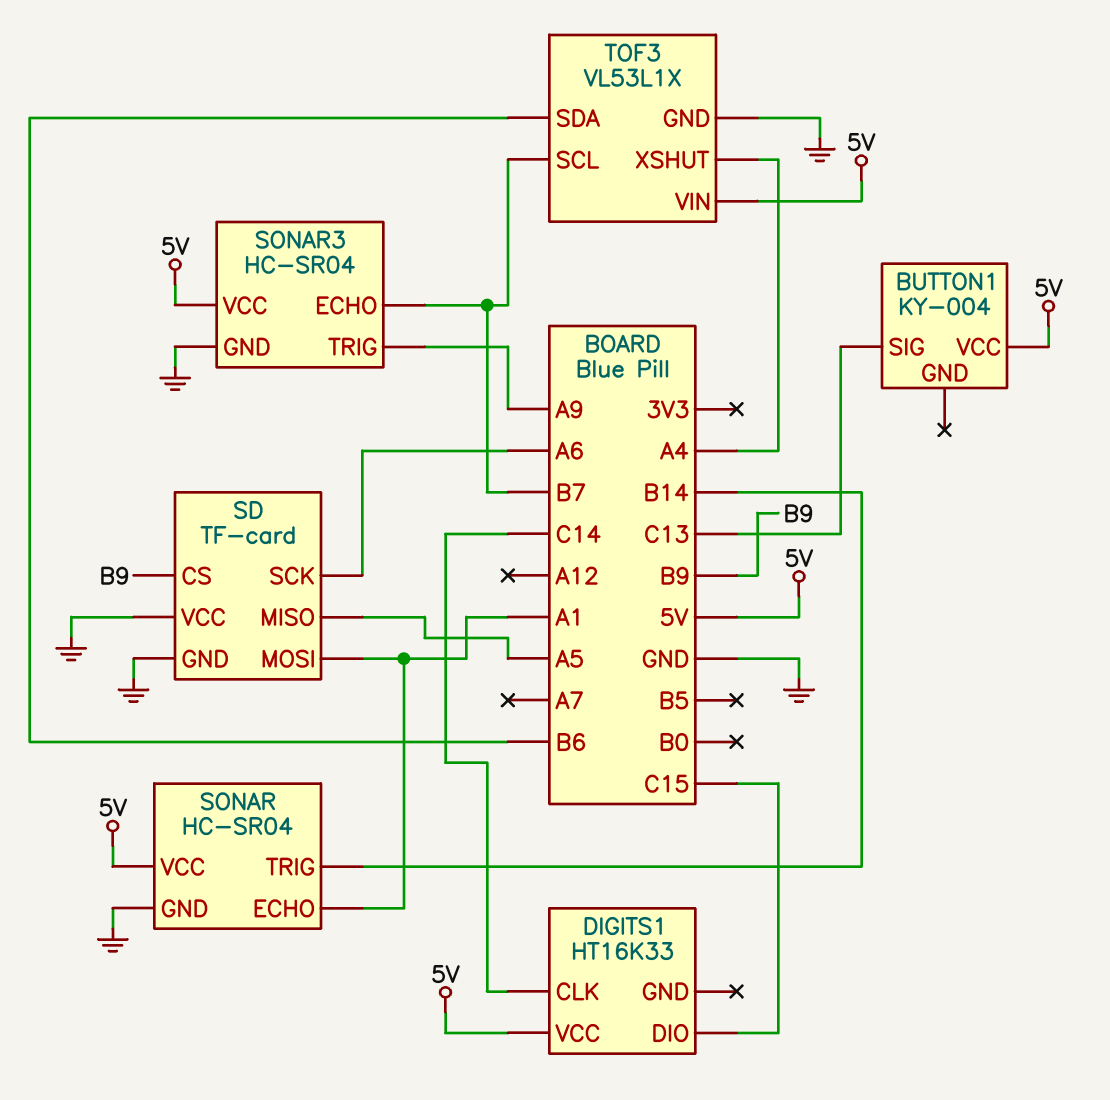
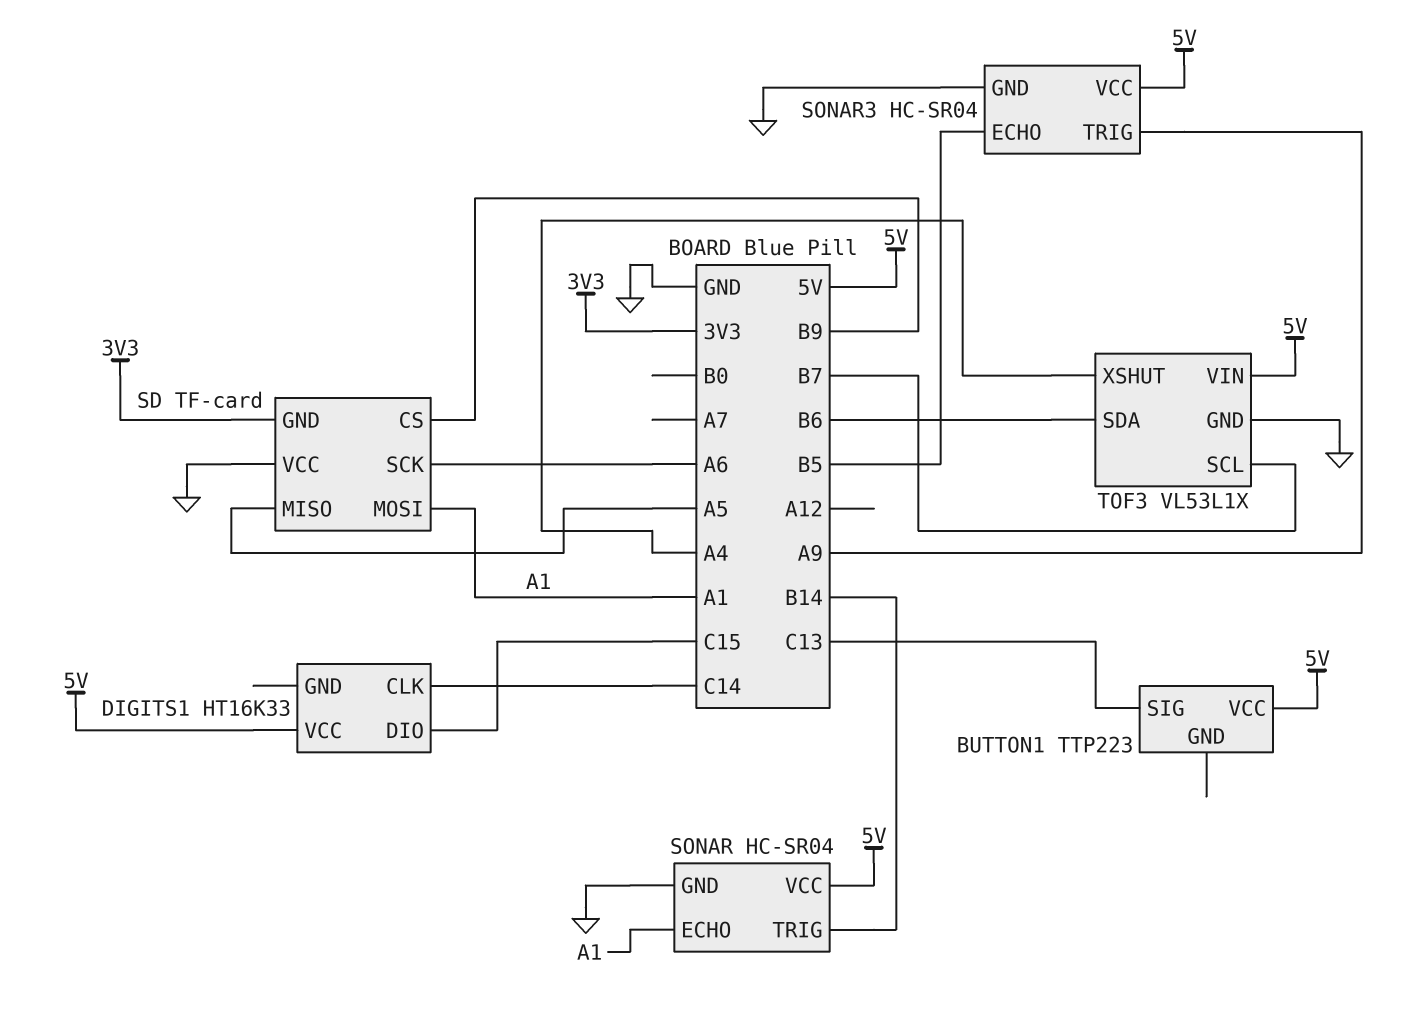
BUTTON1: KY-004 -> TTP223
SD pin GND: GND -> 3V3
SONAR3 pin ECHO: B7 -> B5

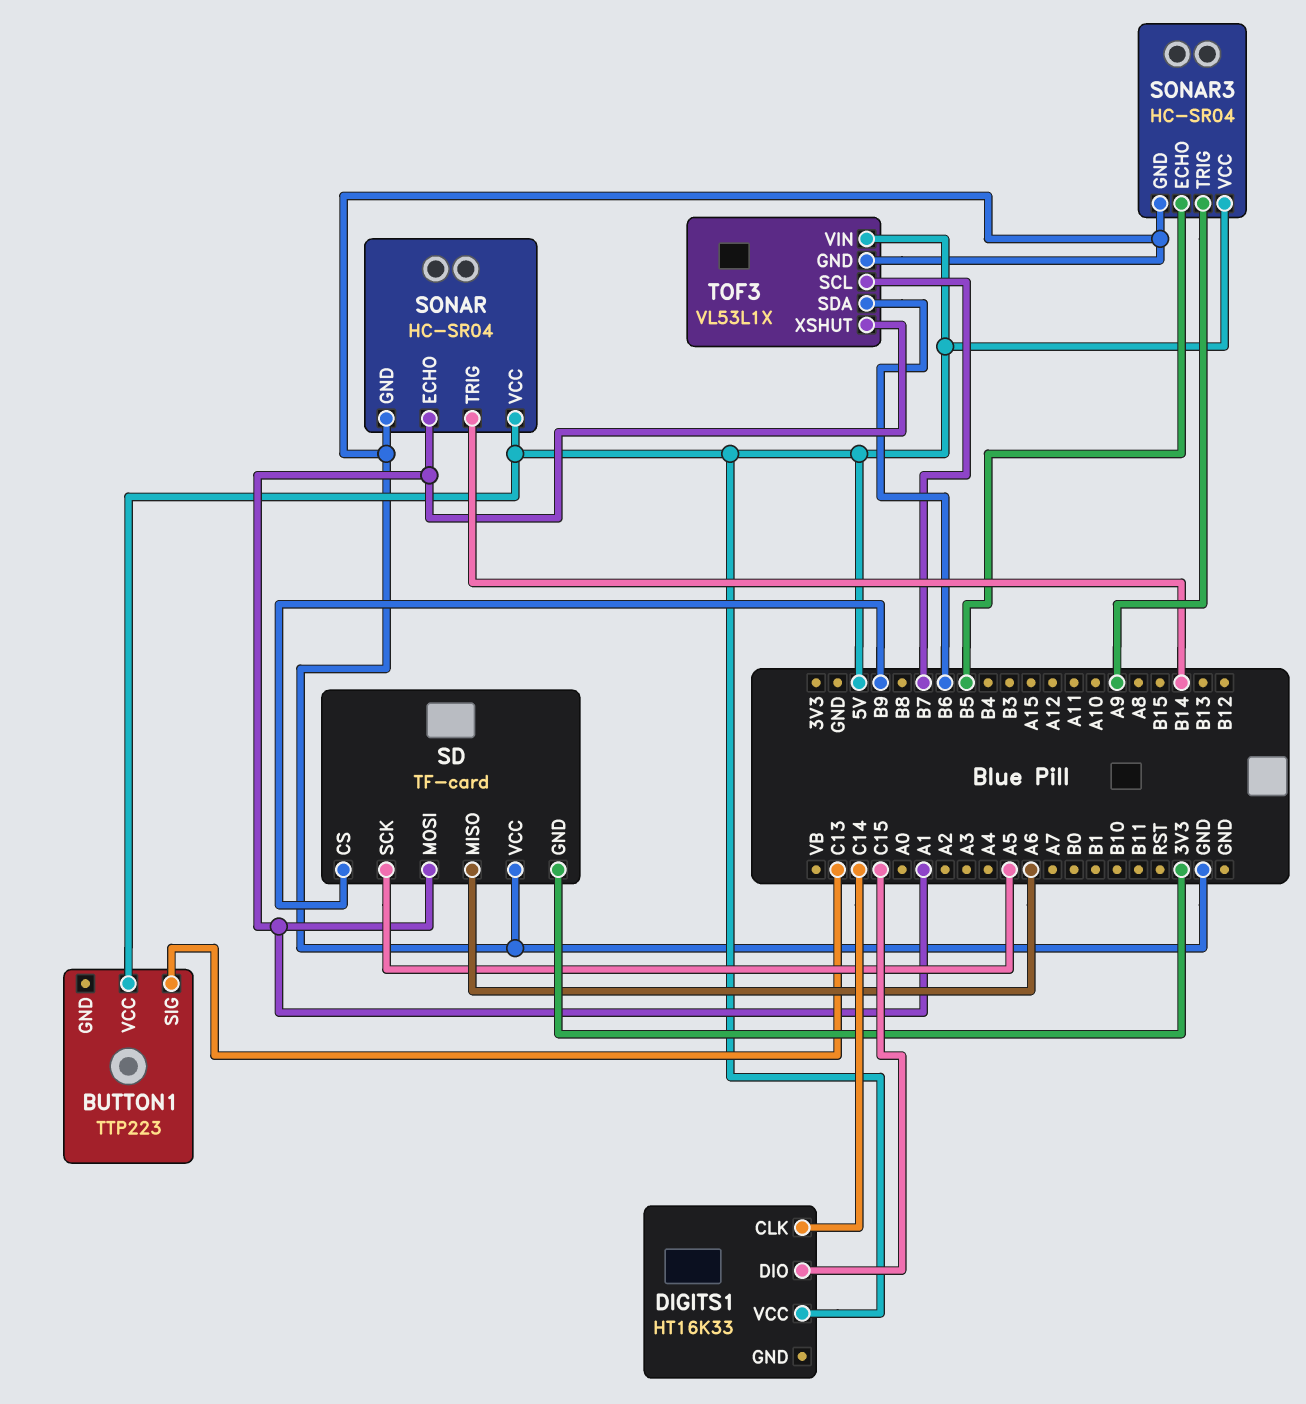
SD pin MISO: A5 -> A6
SD pin SCK: A6 -> A5
TOF3 pin XSHUT: A4 -> A1

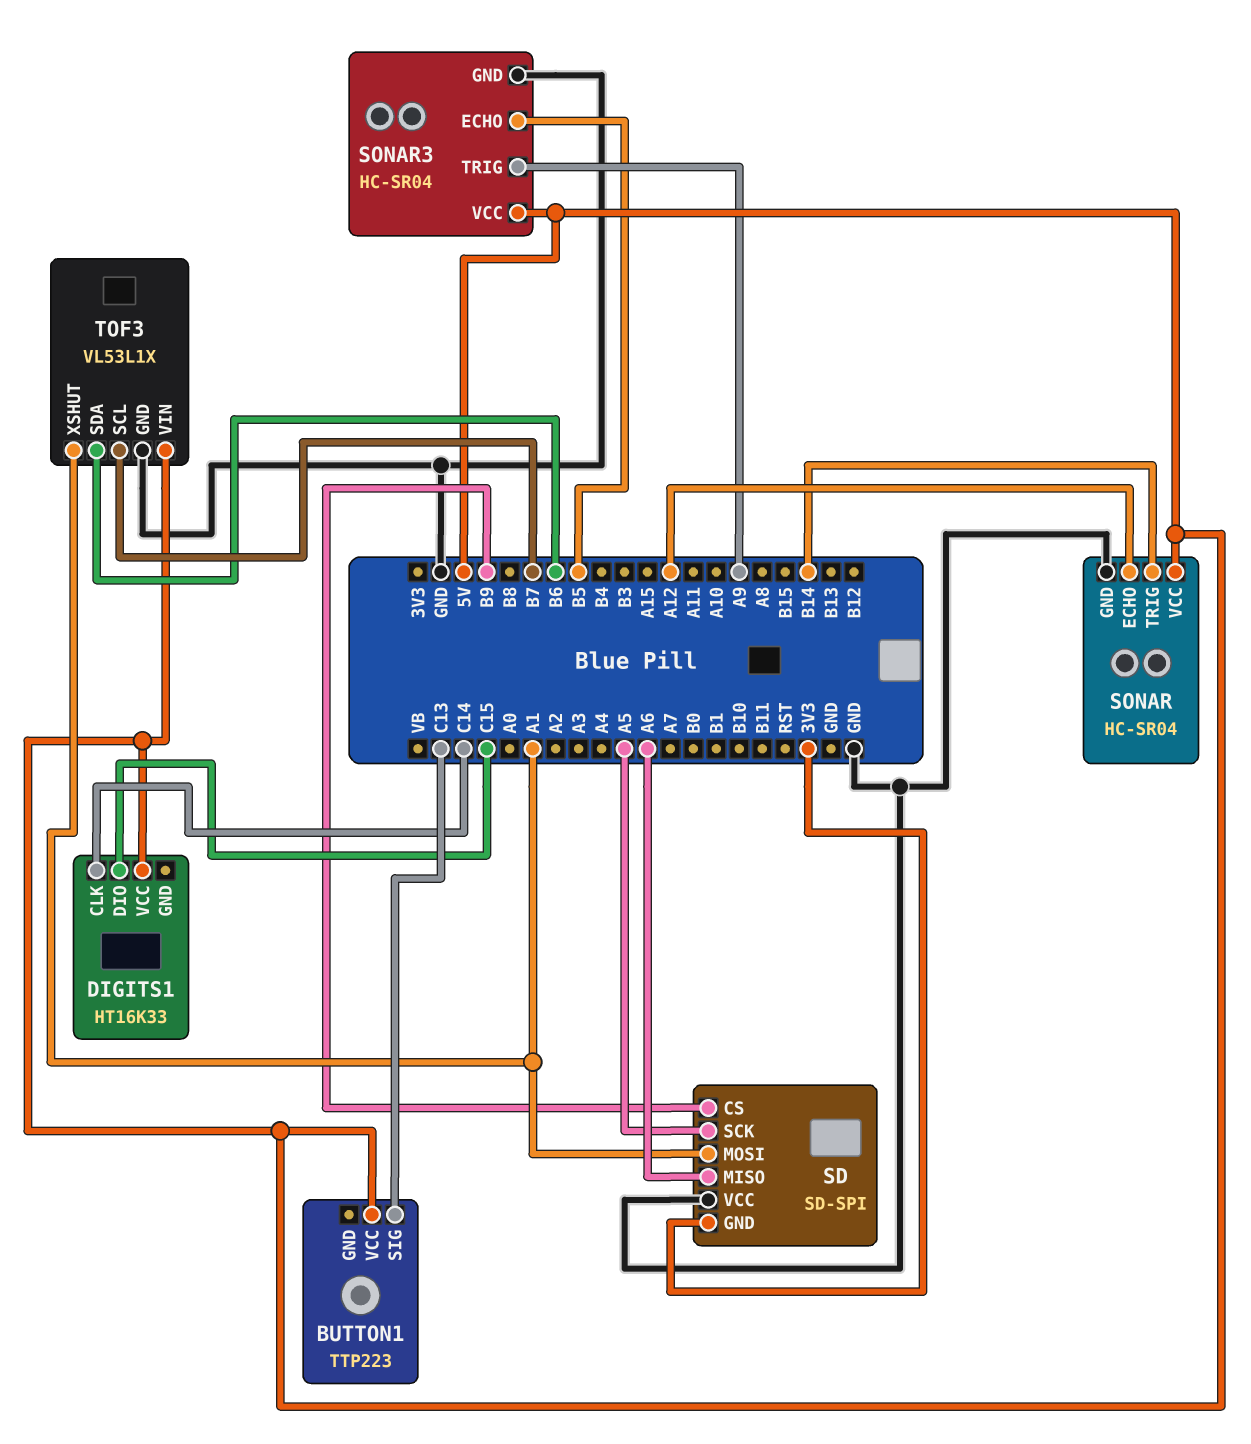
SD: TF-card -> SD-SPI
SONAR pin ECHO: A1 -> A12

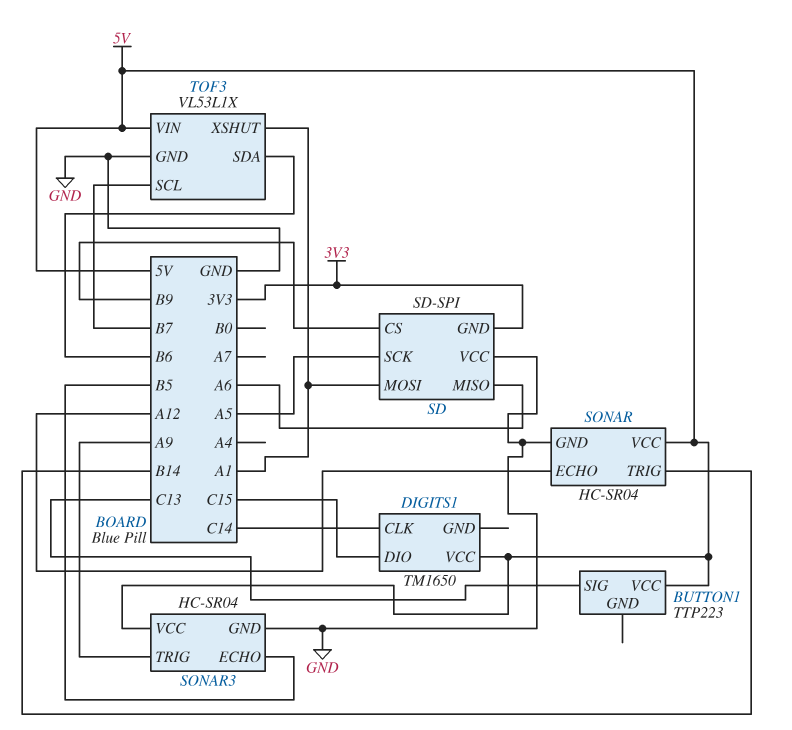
DIGITS1: HT16K33 -> TM1650

